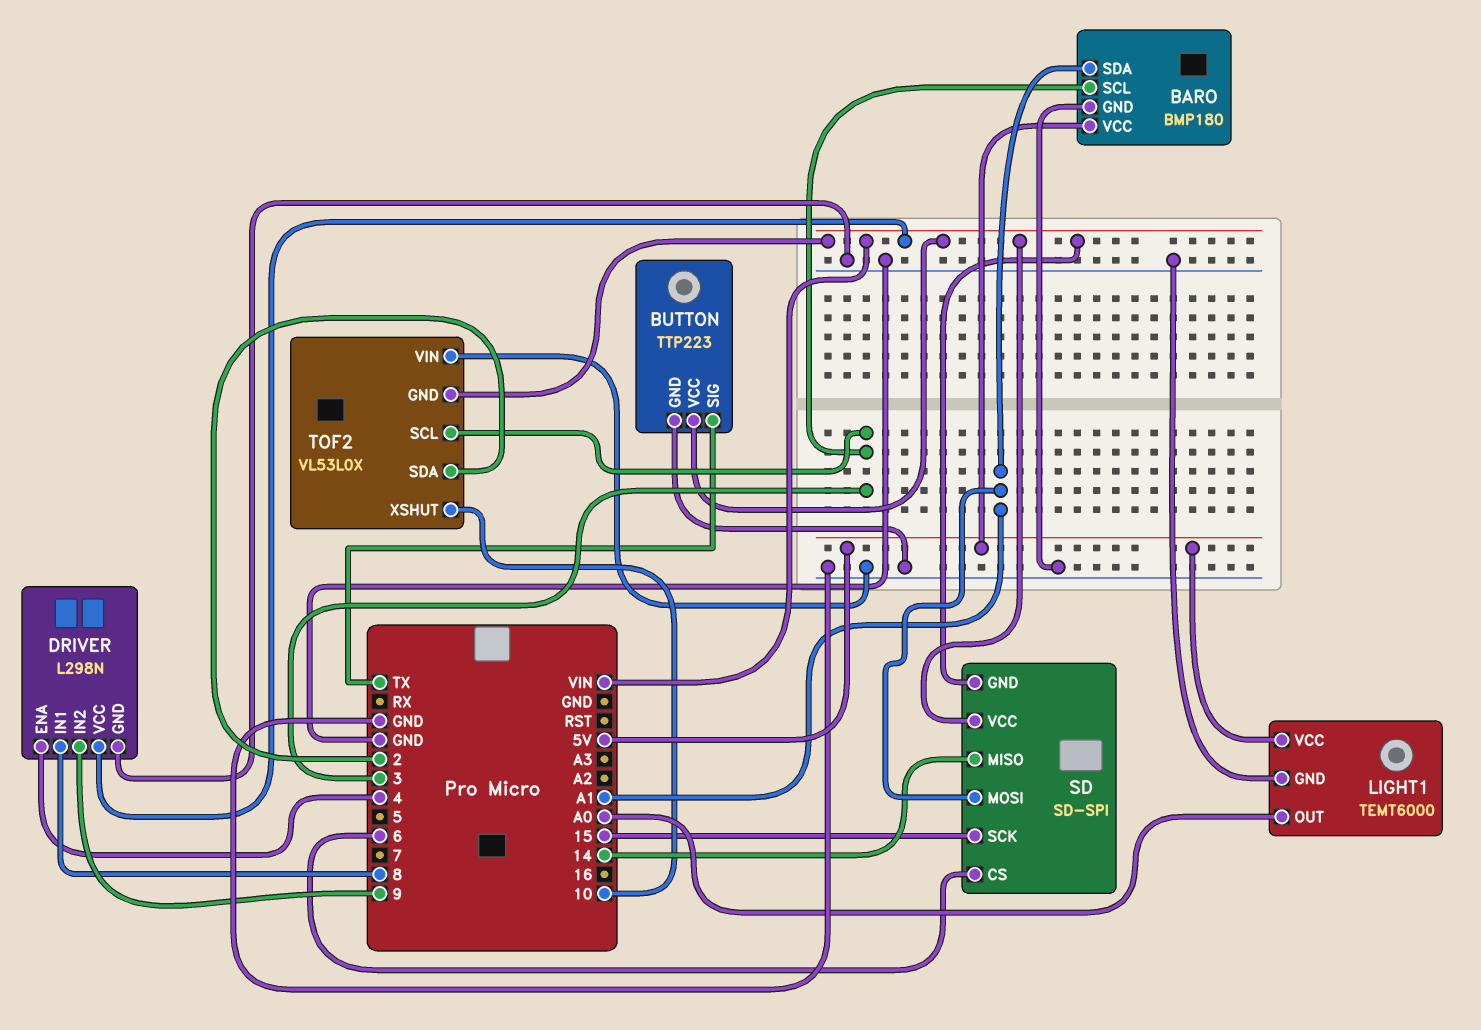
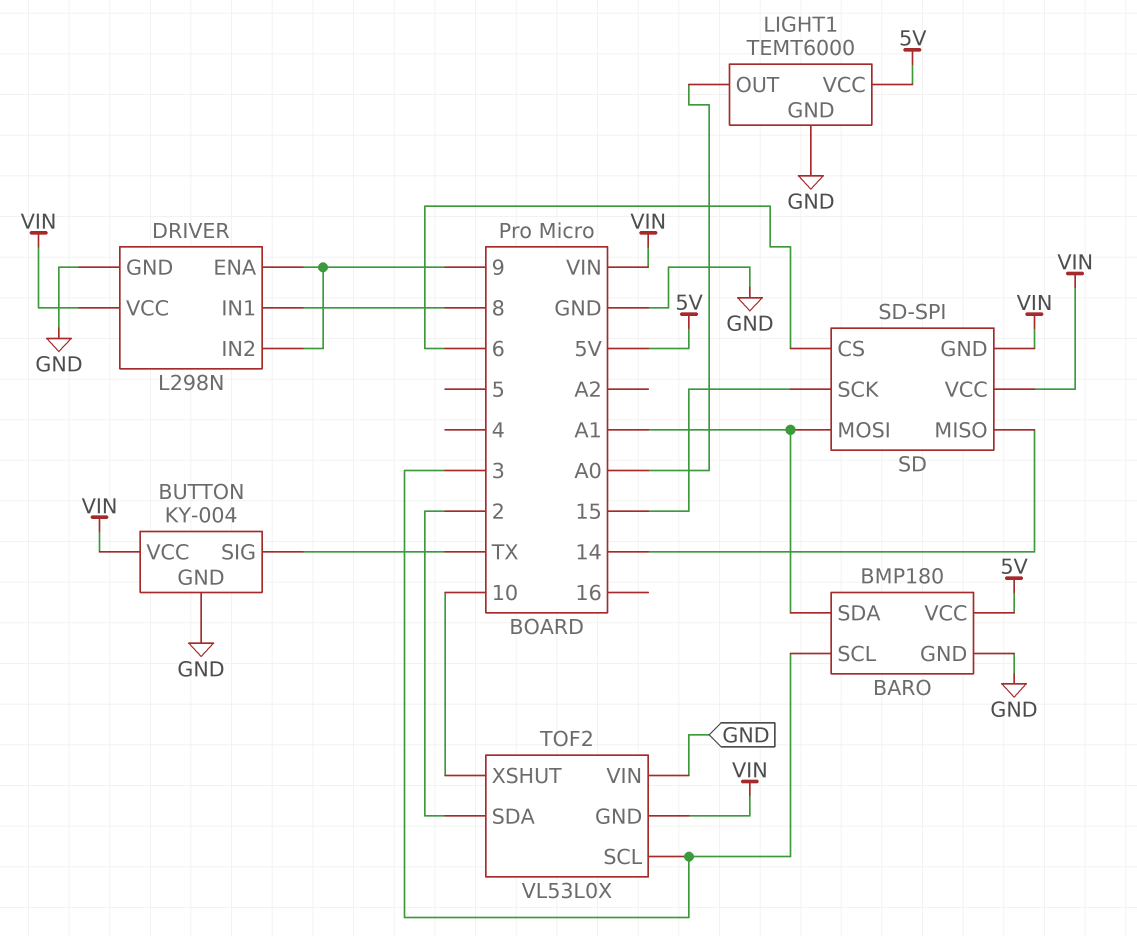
BUTTON: TTP223 -> KY-004
DRIVER pin ENA: 4 -> 9

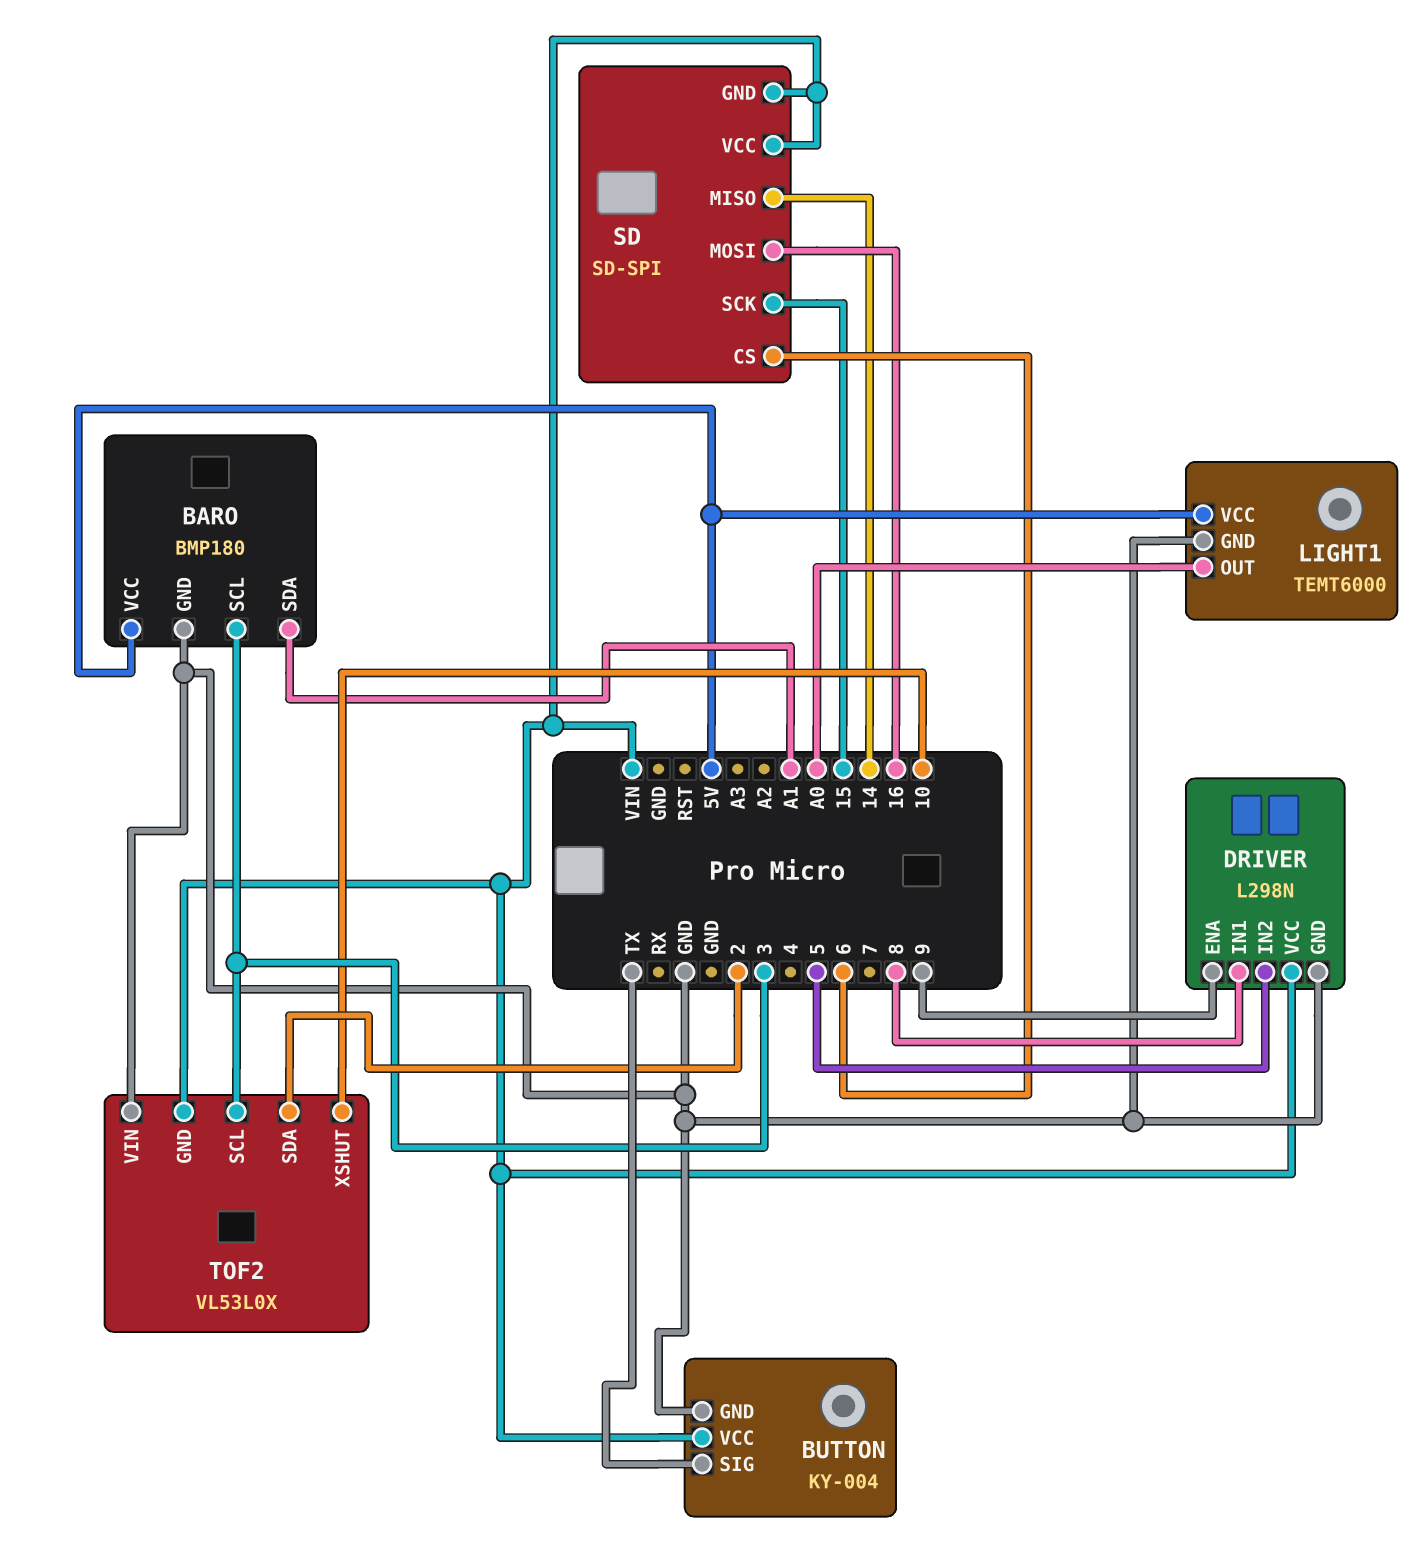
DRIVER pin IN2: 9 -> 5
SD pin MOSI: A1 -> 16

